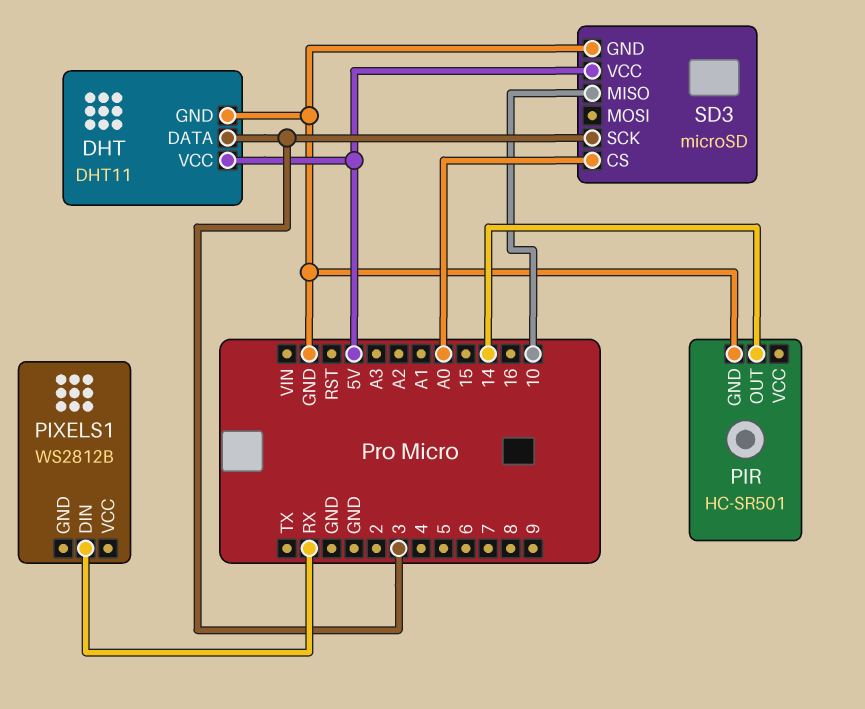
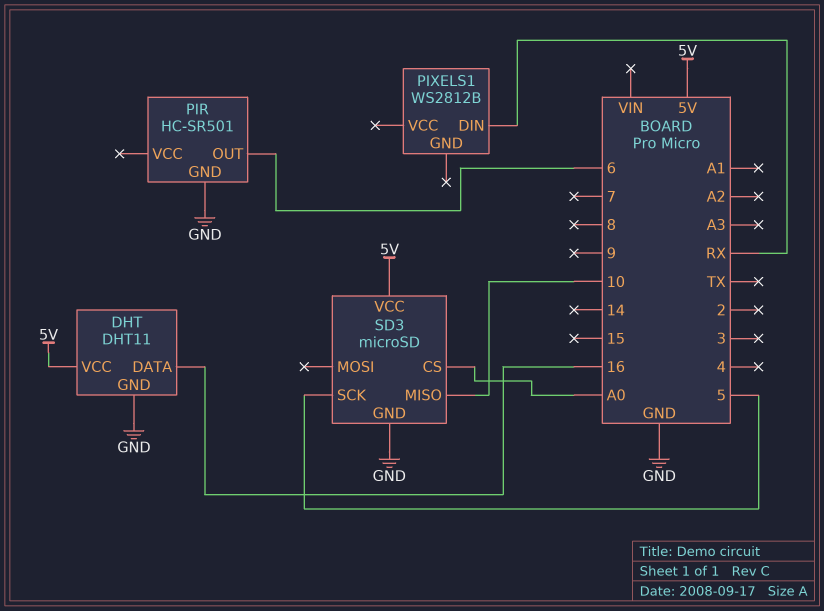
DHT pin DATA: 3 -> 16
PIR pin OUT: 14 -> 6
SD3 pin SCK: 3 -> 5

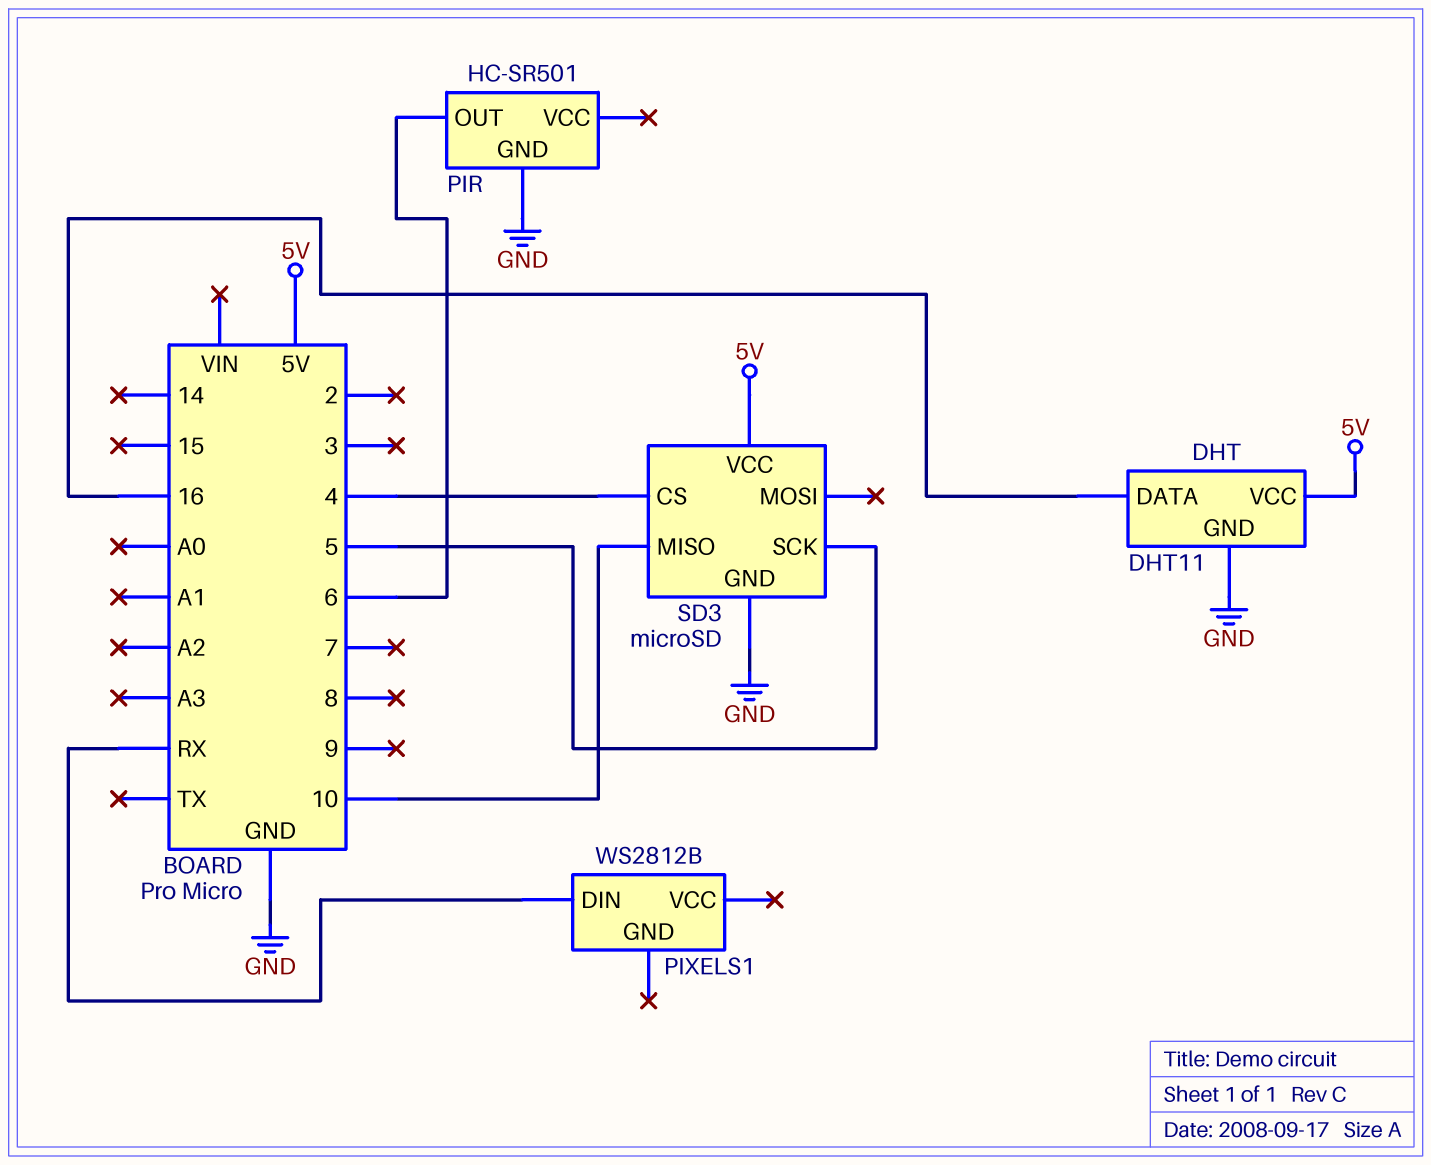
SD3 pin CS: A0 -> 4

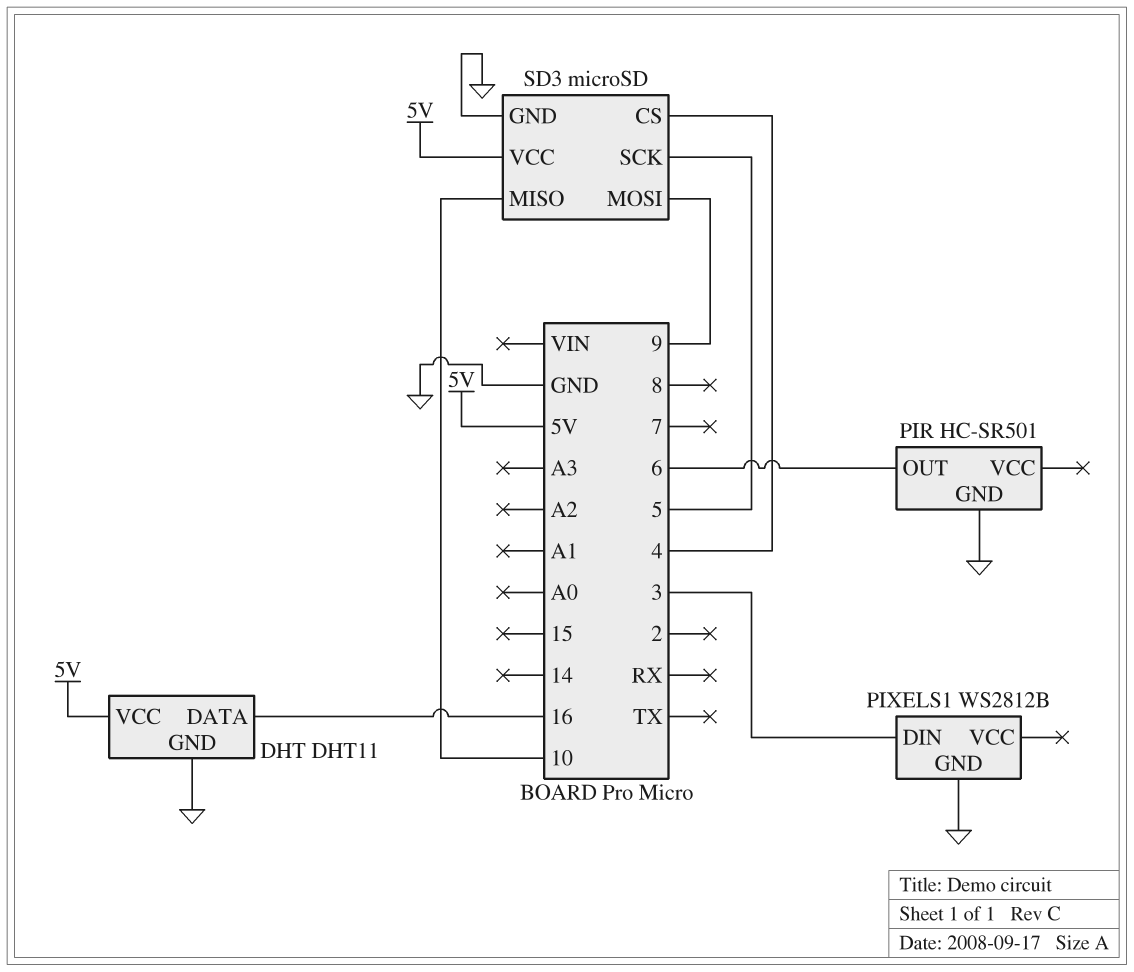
PIXELS1 pin DIN: RX -> 3
PIXELS1 pin GND: none -> GND
SD3 pin MOSI: none -> 9

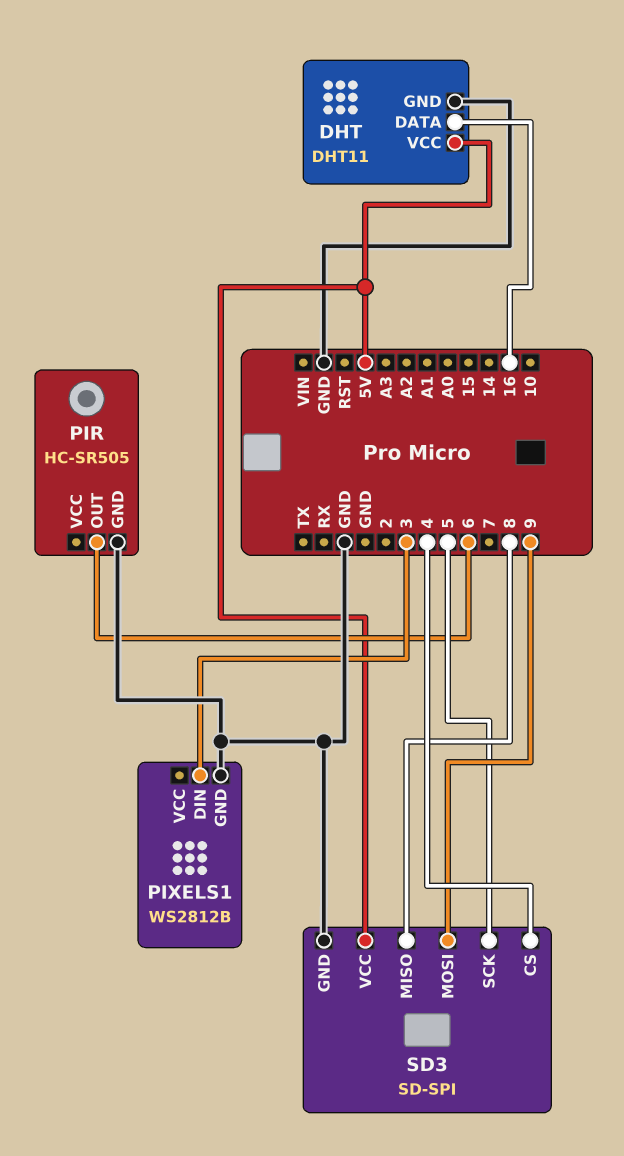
PIR: HC-SR501 -> HC-SR505
SD3: microSD -> SD-SPI
SD3 pin MISO: 10 -> 8

